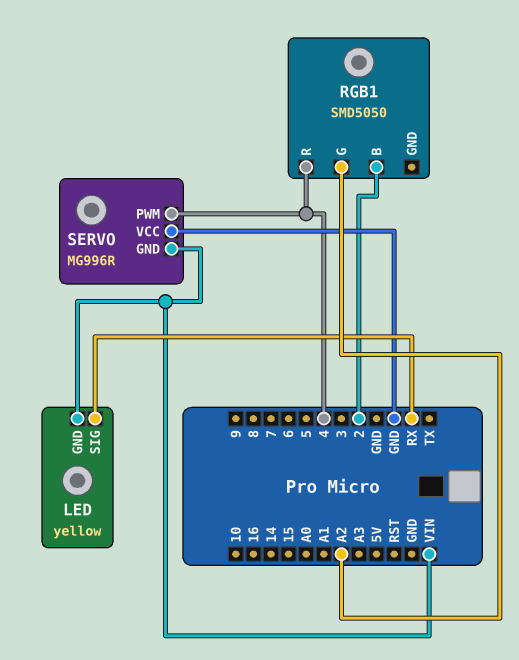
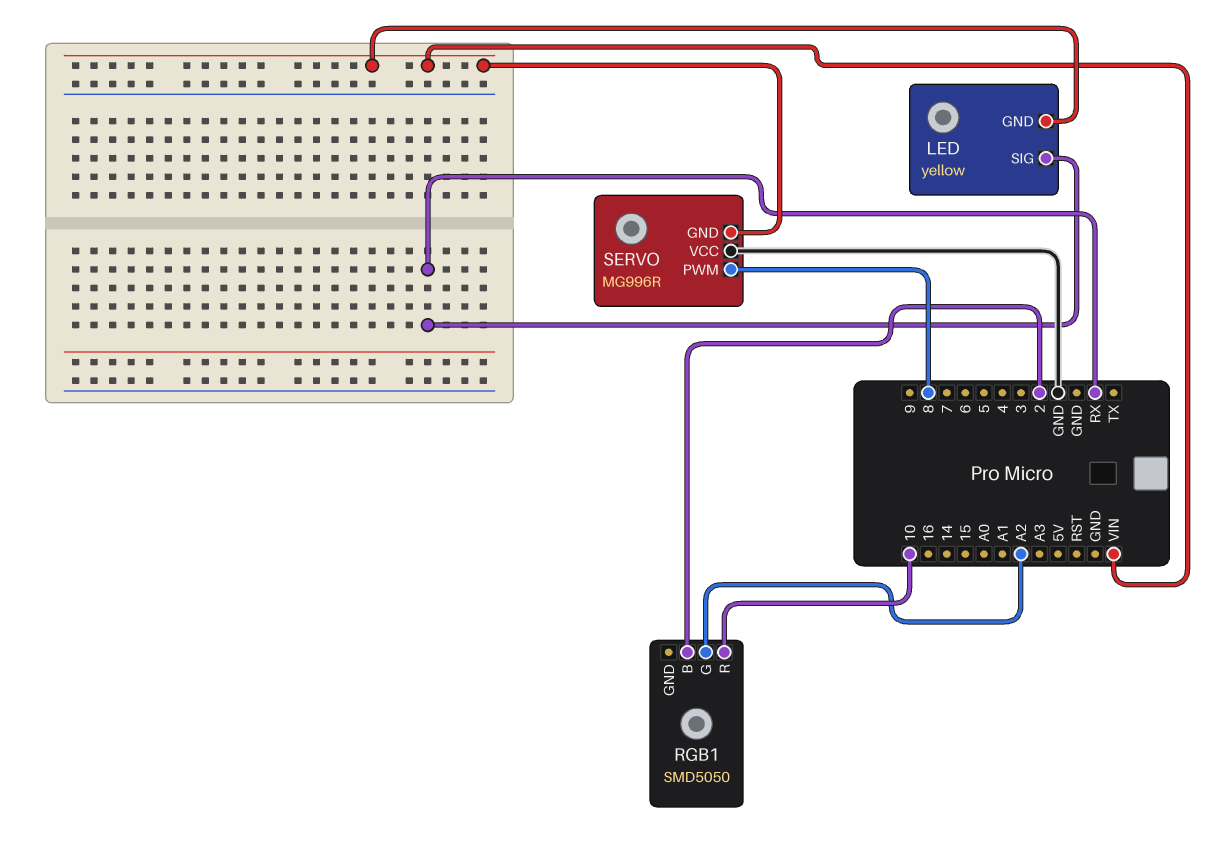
RGB1 pin R: 4 -> 10
SERVO pin PWM: 4 -> 8

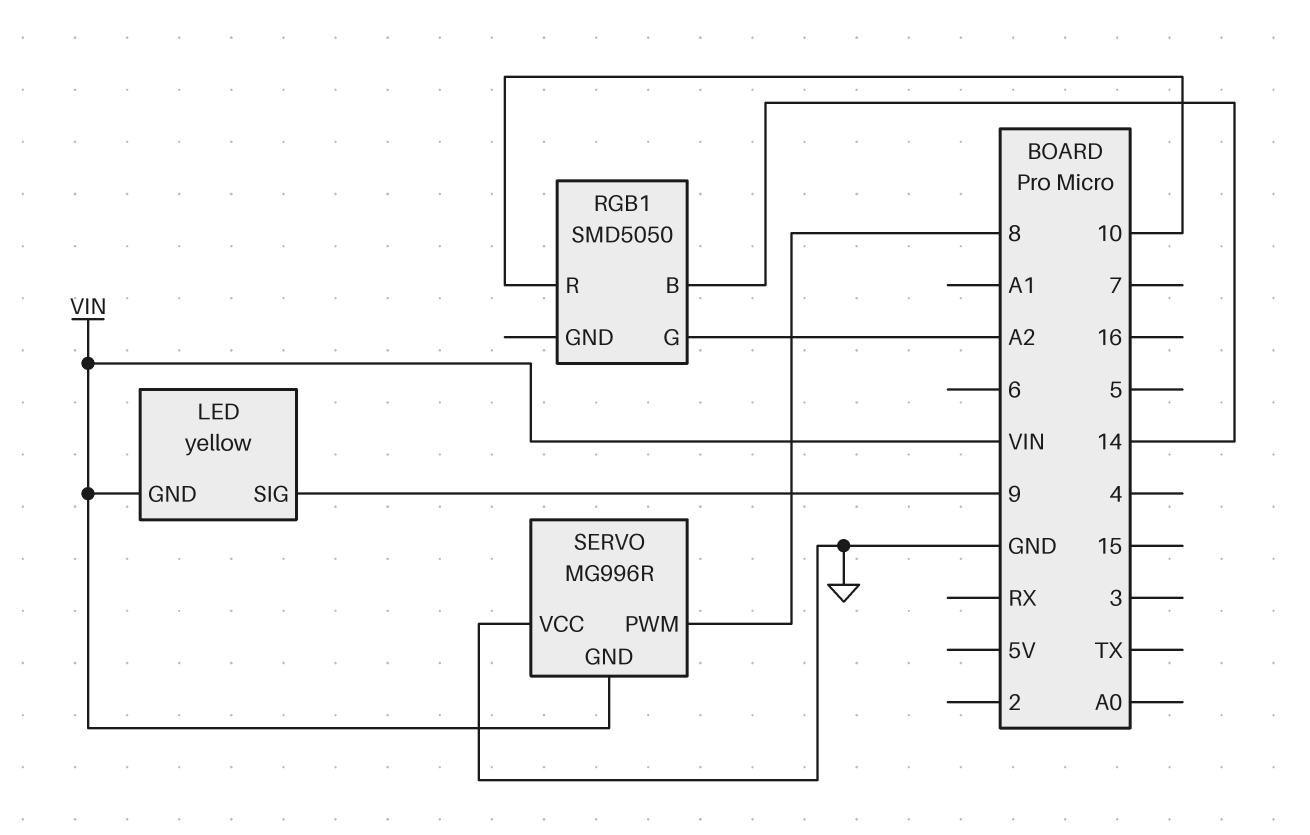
LED pin SIG: RX -> 9
RGB1 pin B: 2 -> 14

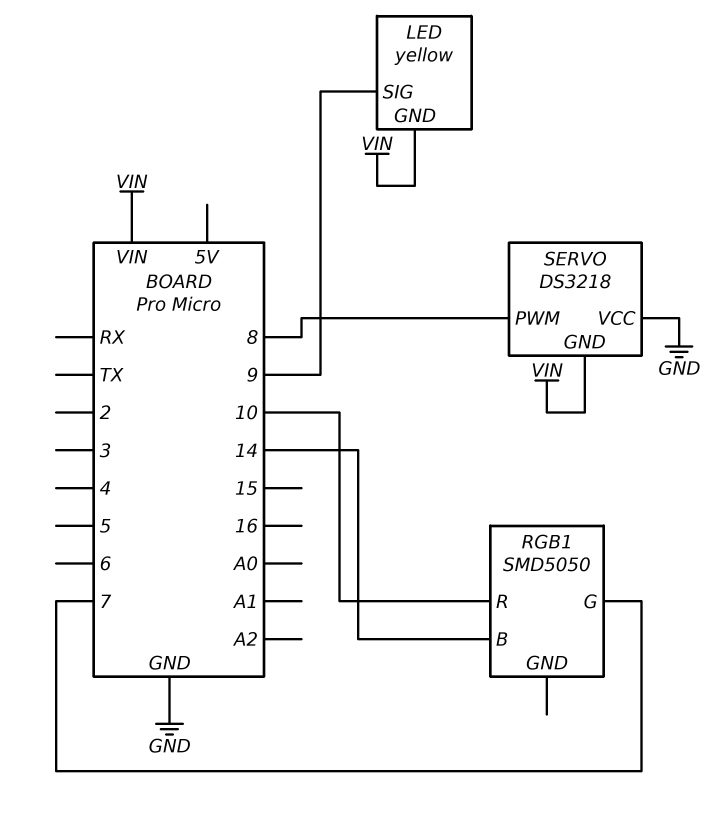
RGB1 pin G: A2 -> 7
SERVO: MG996R -> DS3218

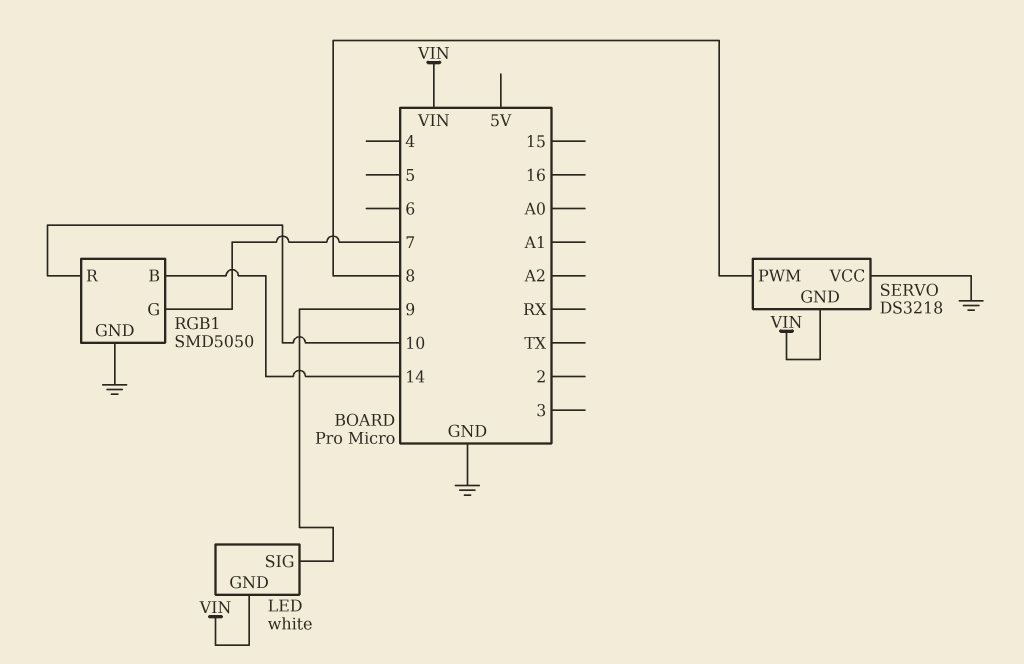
LED: yellow -> white
RGB1 pin GND: none -> GND

